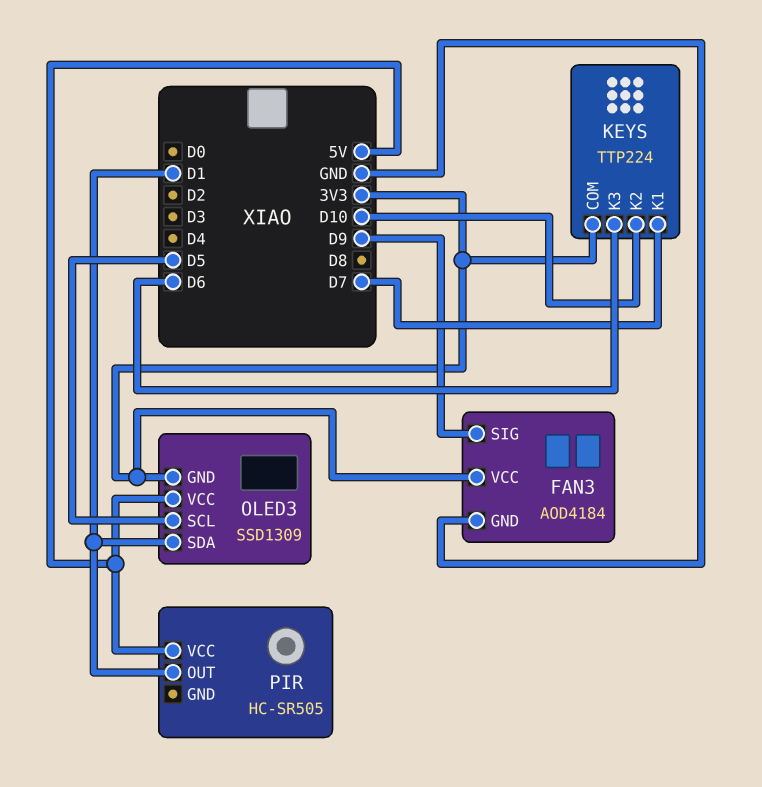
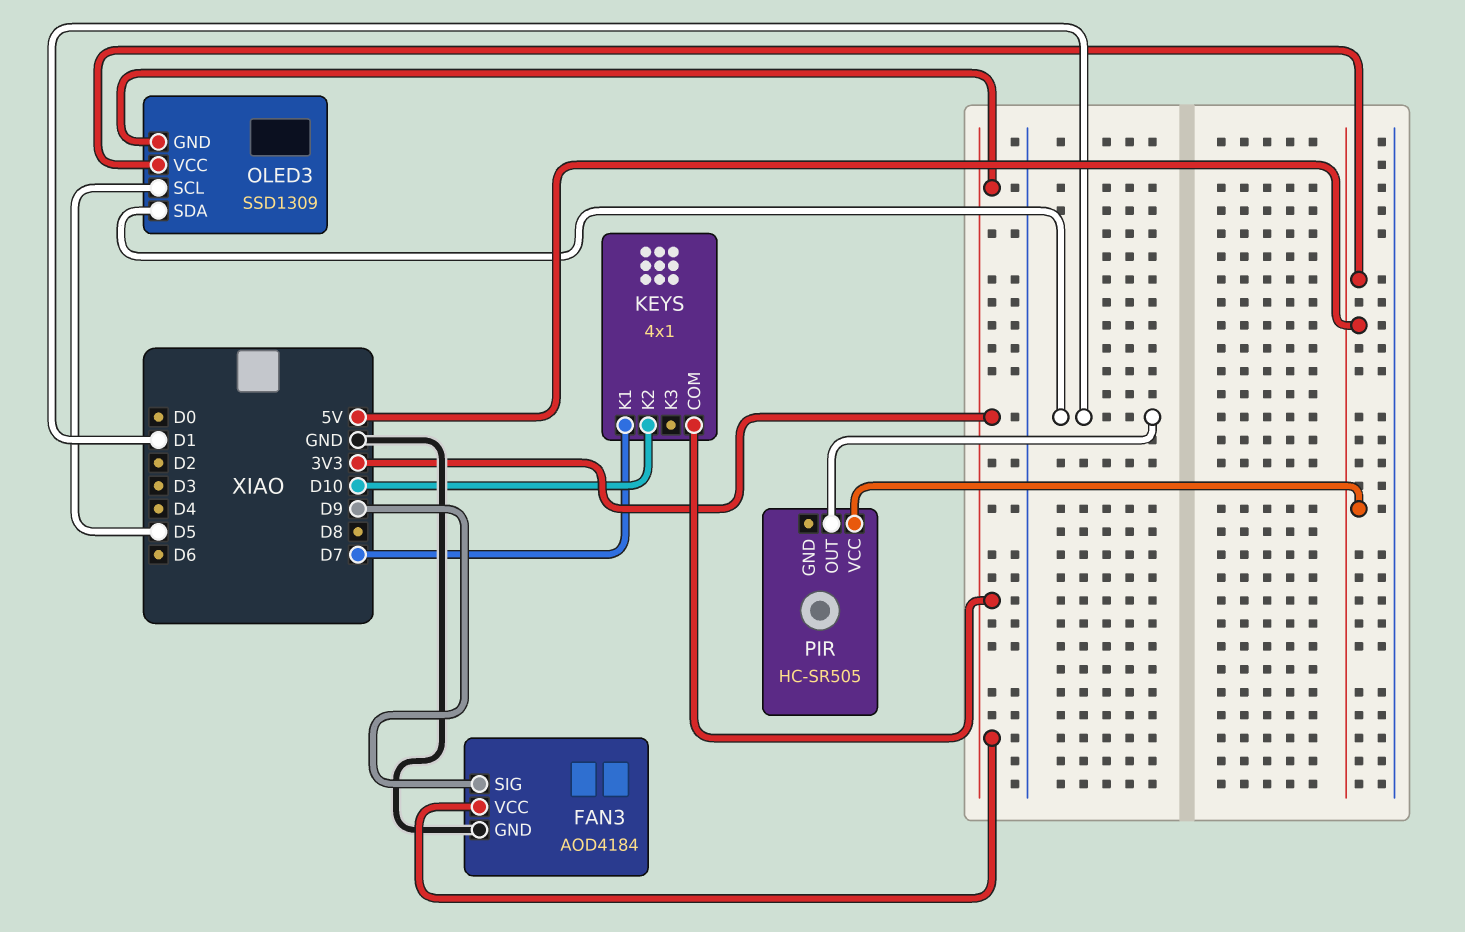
KEYS: TTP224 -> 4x1
KEYS pin K3: D6 -> none

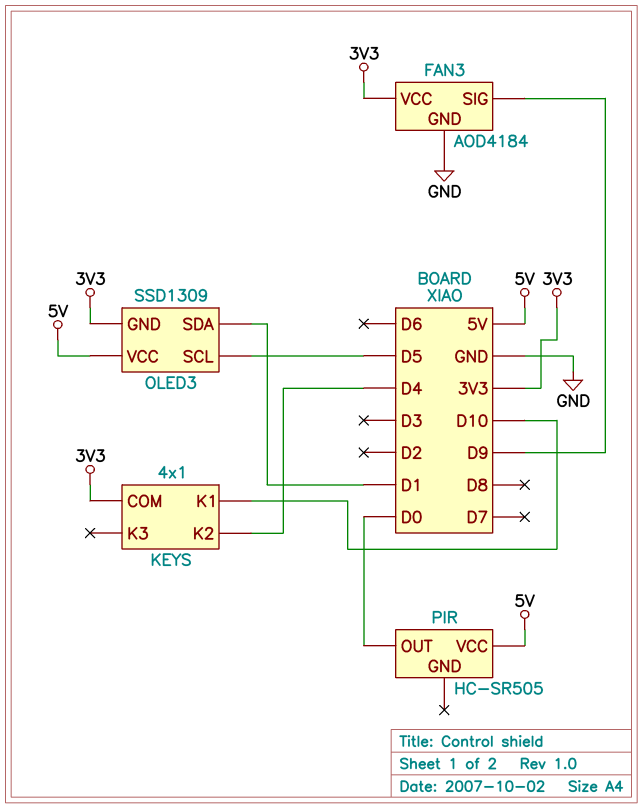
KEYS pin K1: D7 -> D10
KEYS pin K2: D10 -> D4
PIR pin OUT: D1 -> D0

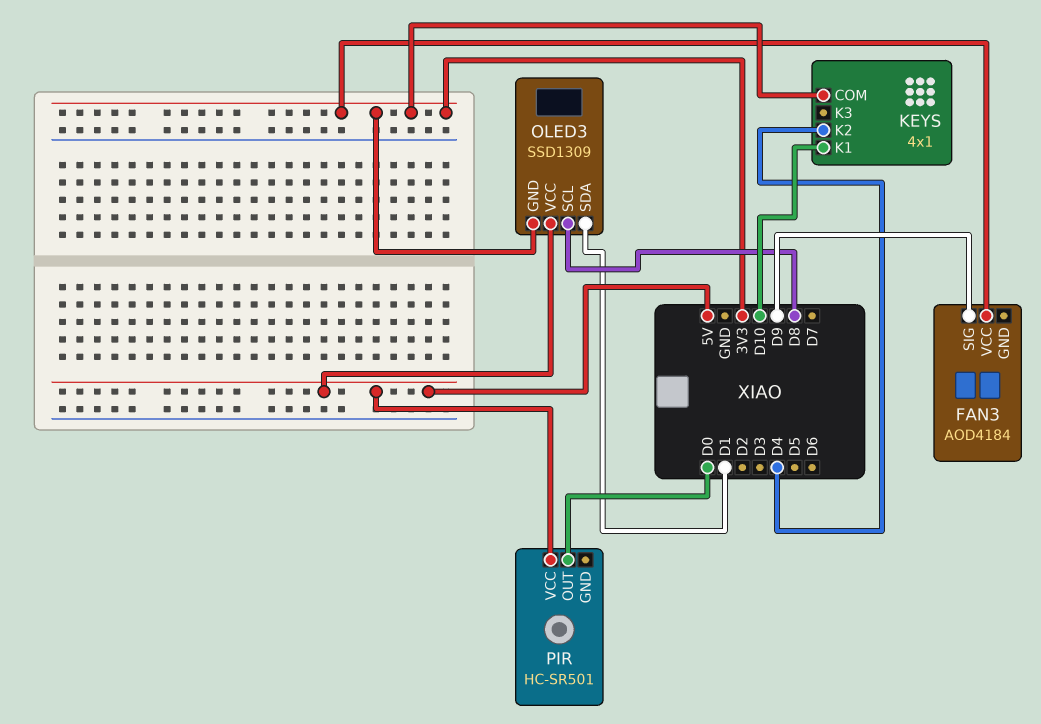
FAN3 pin GND: GND -> none
OLED3 pin SCL: D5 -> D8
PIR: HC-SR505 -> HC-SR501

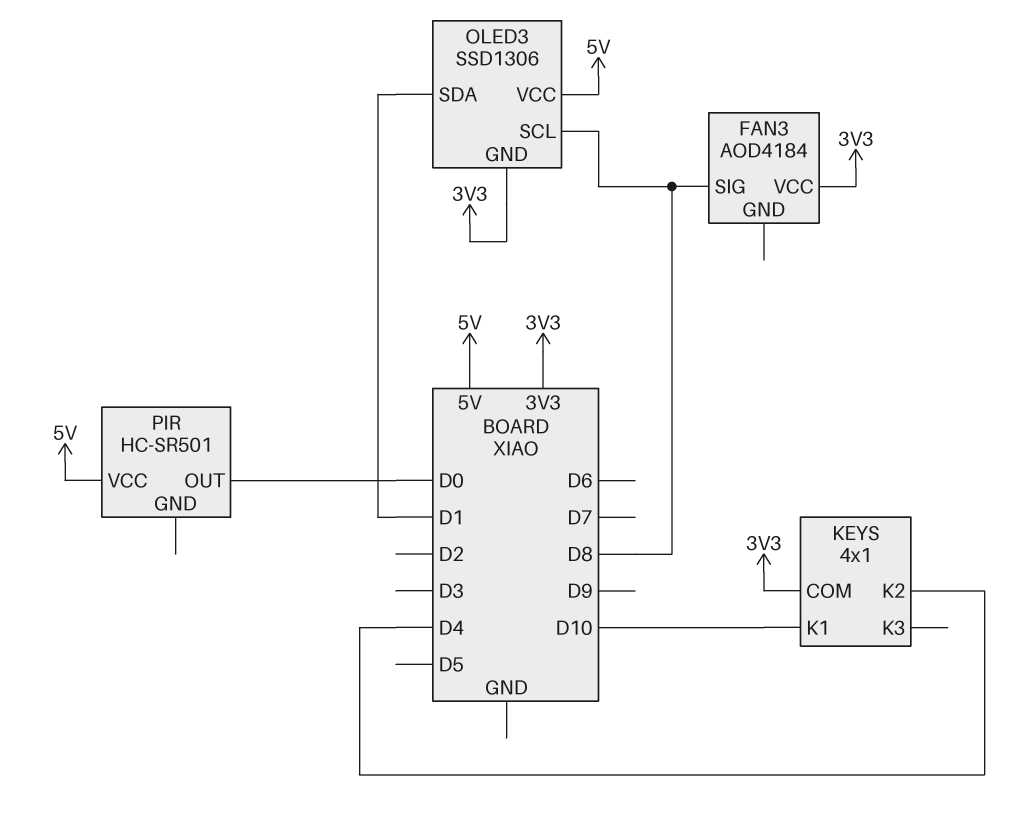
FAN3 pin SIG: D9 -> D8
OLED3: SSD1309 -> SSD1306

